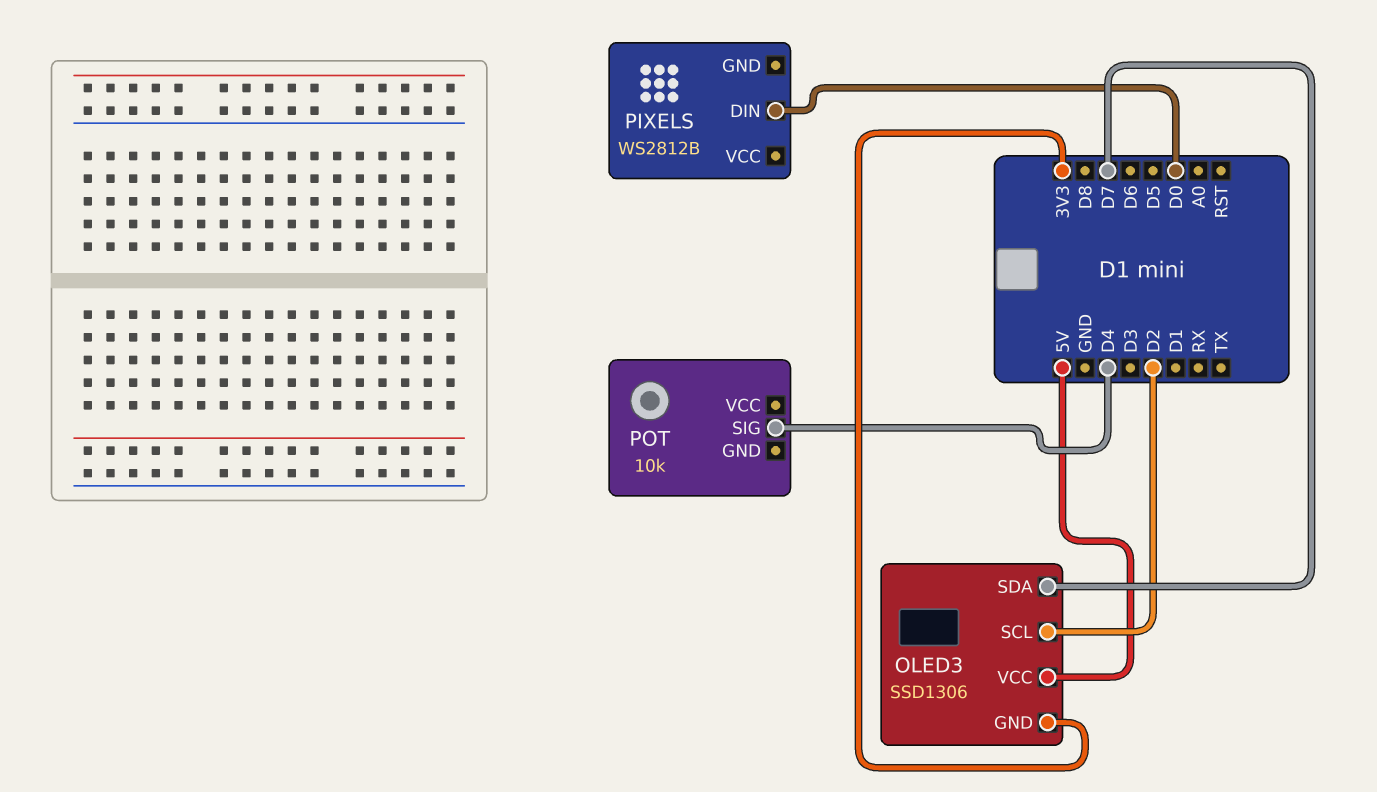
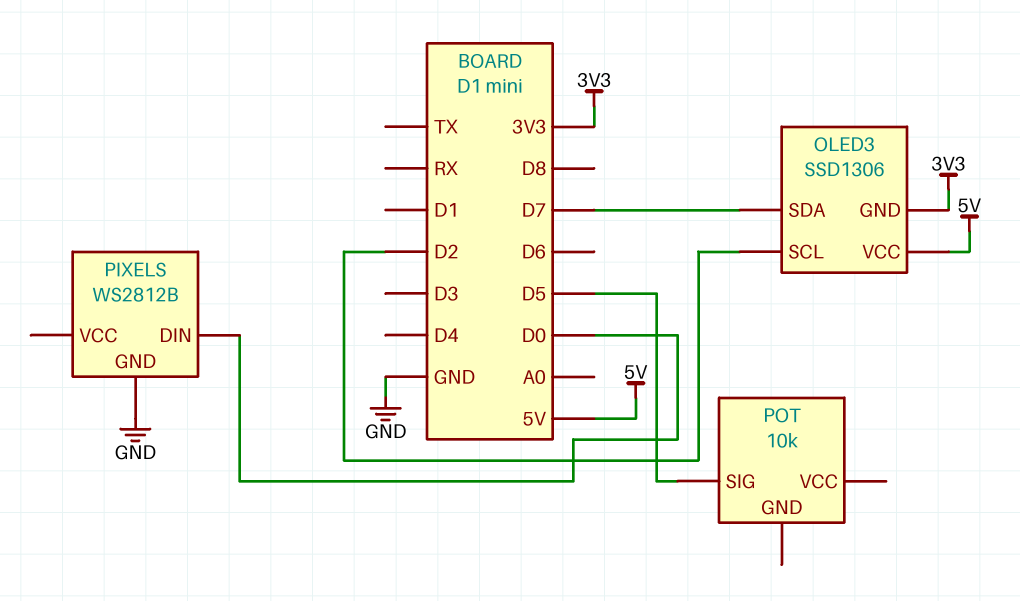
PIXELS pin GND: none -> GND
POT pin SIG: D4 -> D5

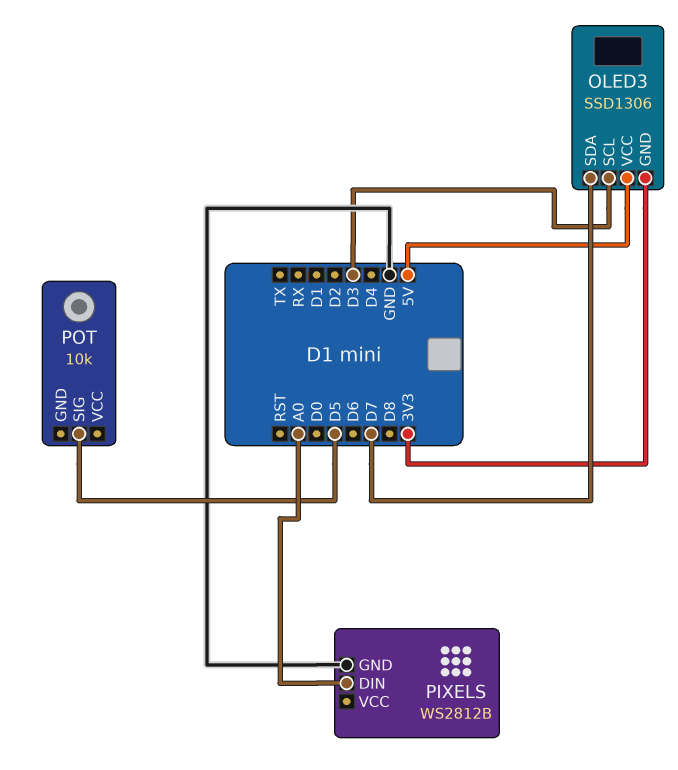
OLED3 pin SCL: D2 -> D3
PIXELS pin DIN: D0 -> A0

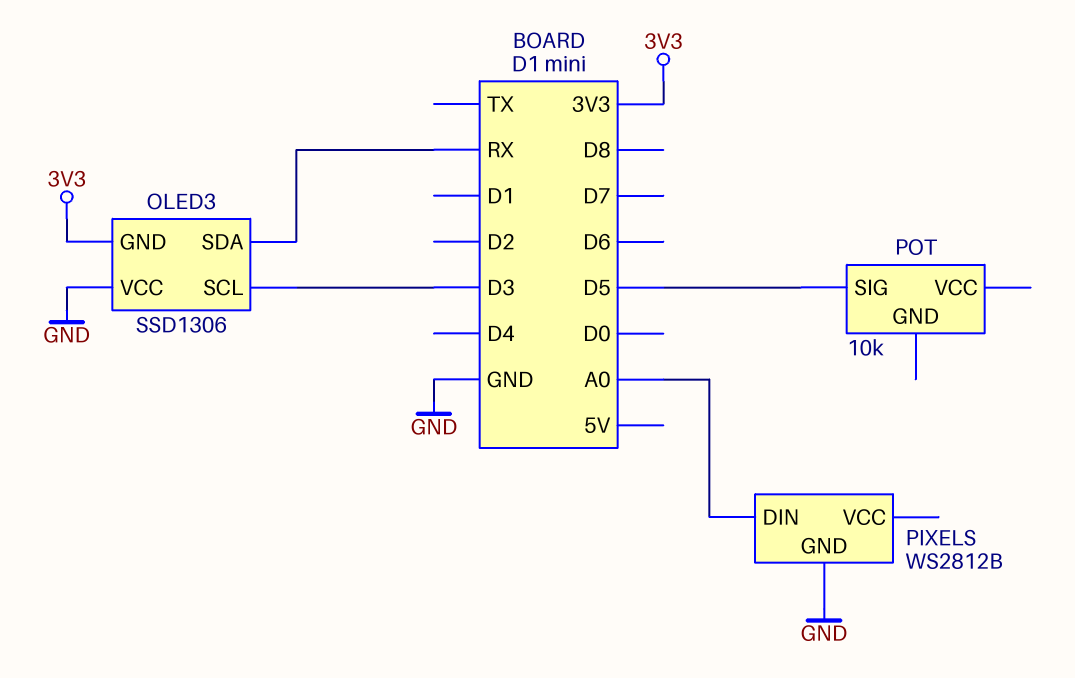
OLED3 pin SDA: D7 -> RX
OLED3 pin VCC: 5V -> GND

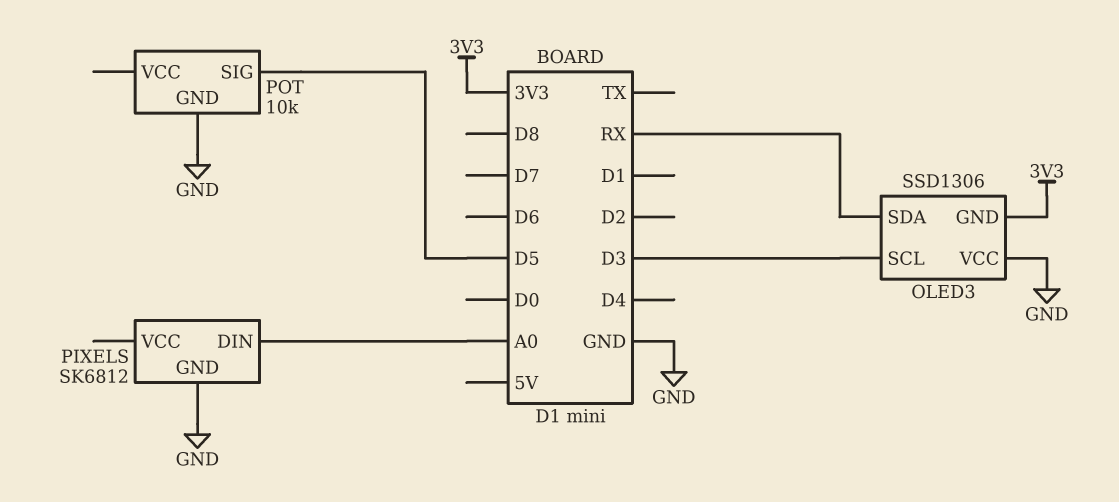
PIXELS: WS2812B -> SK6812
POT pin GND: none -> GND

